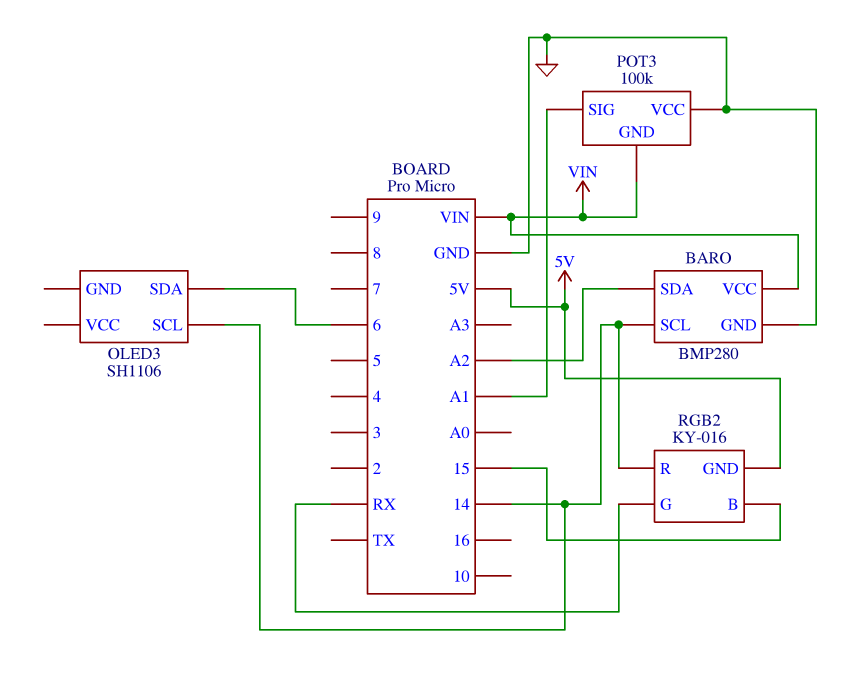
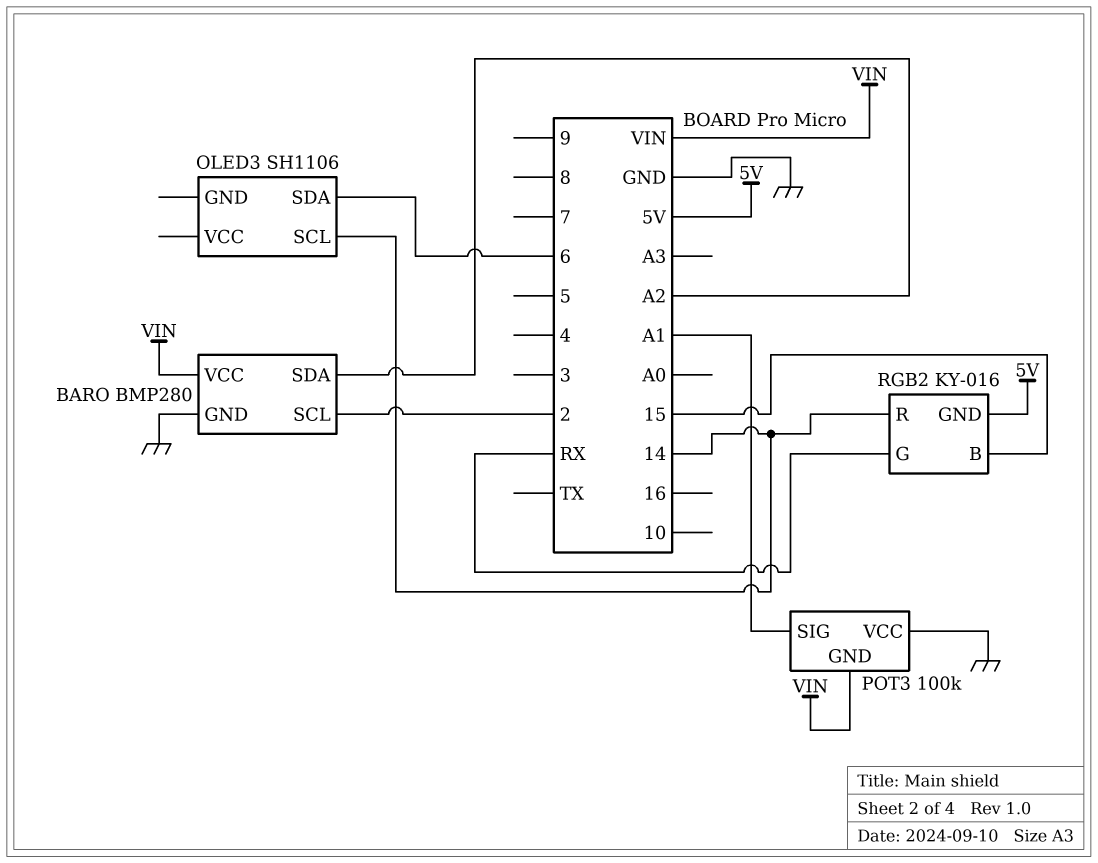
BARO pin SCL: 14 -> 2

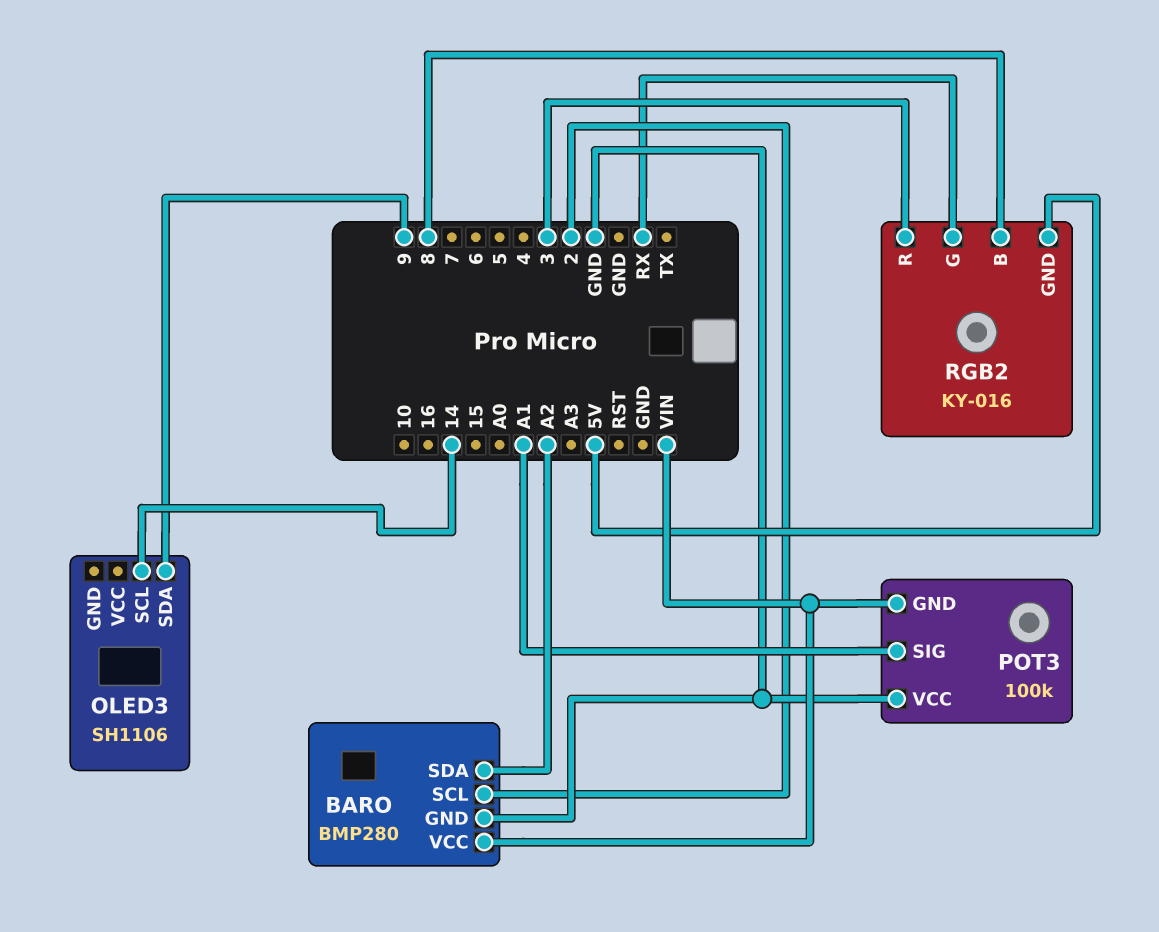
OLED3 pin SDA: 6 -> 9
RGB2 pin B: 15 -> 8
RGB2 pin R: 14 -> 3

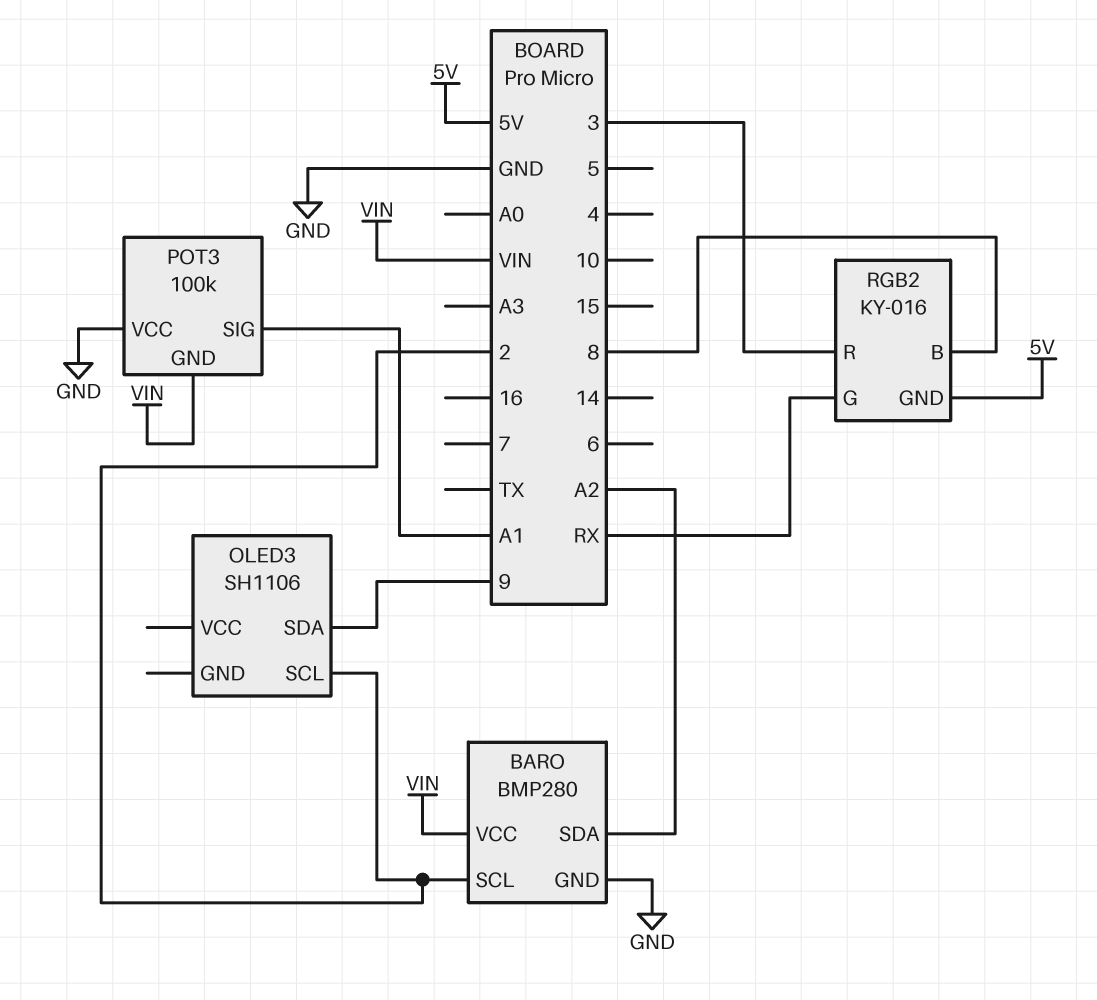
OLED3 pin SCL: 14 -> 2

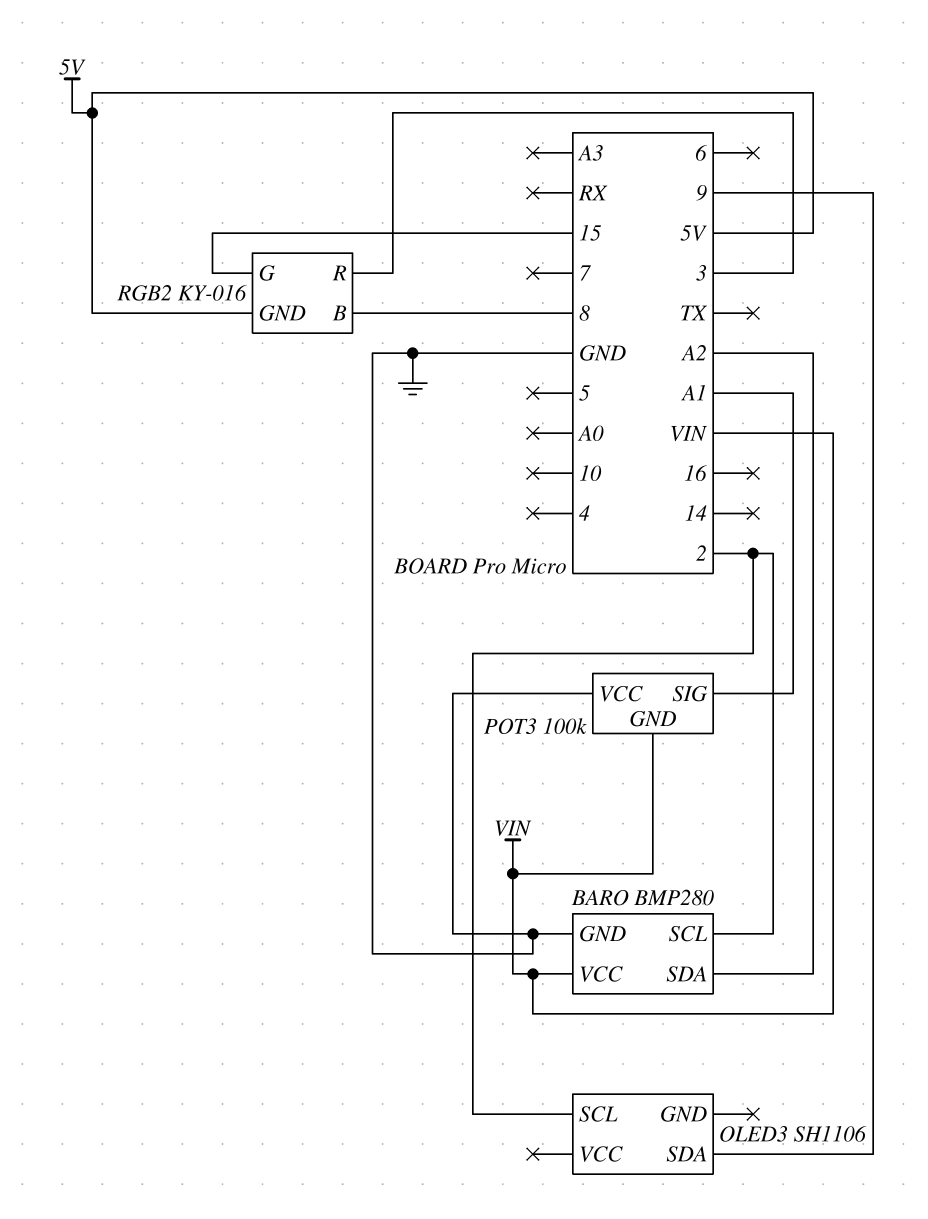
RGB2 pin G: RX -> 15

